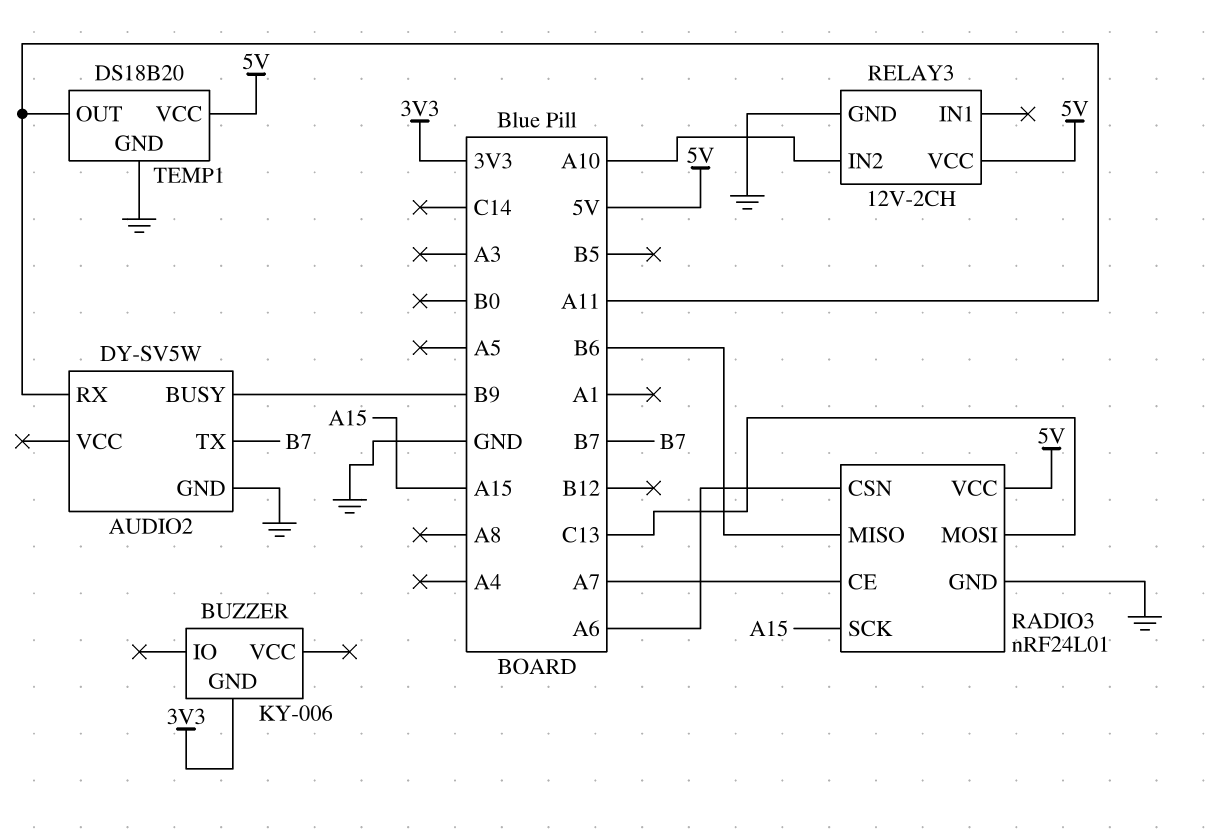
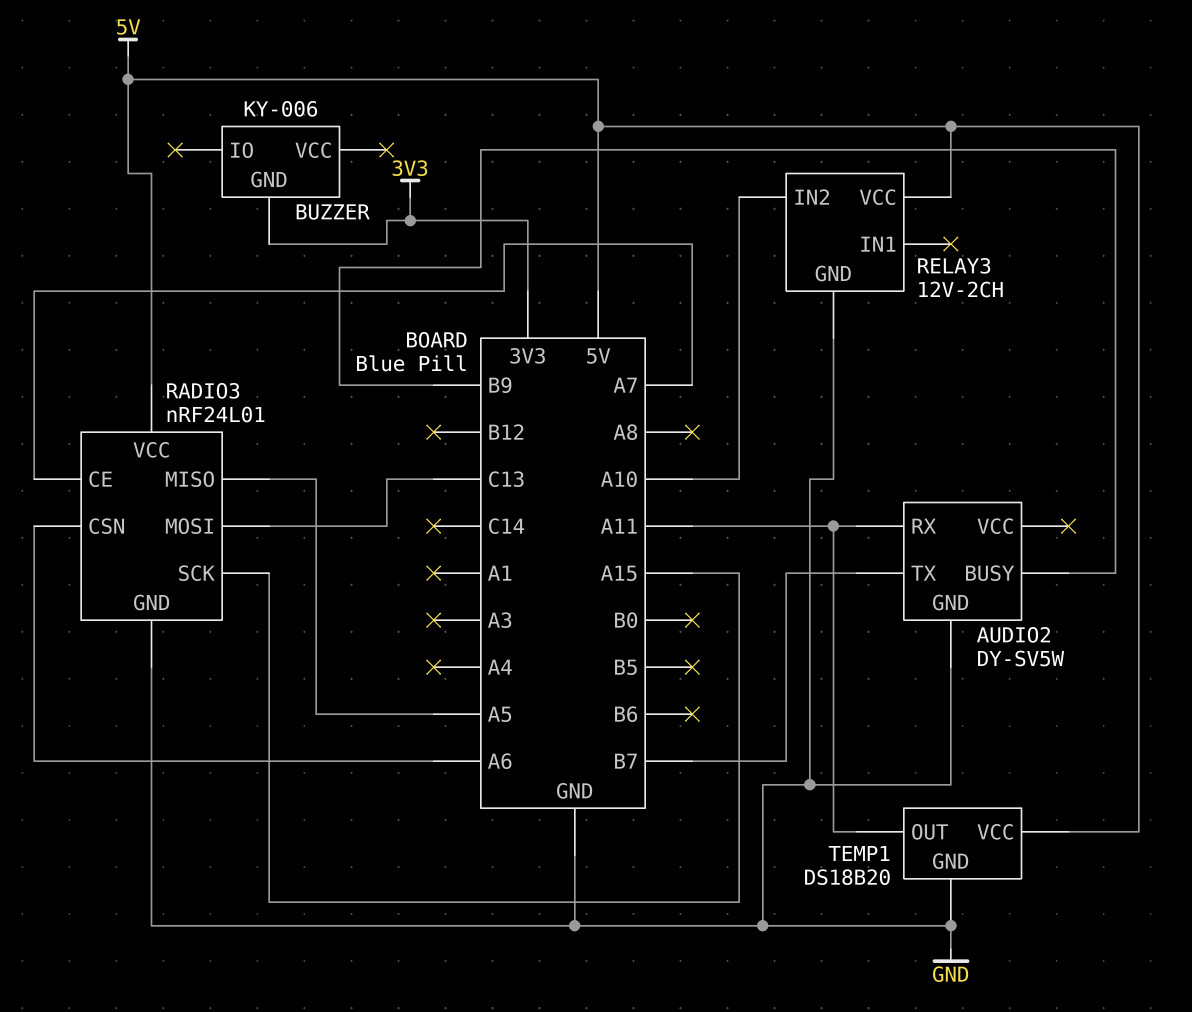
RADIO3 pin MISO: B6 -> A5

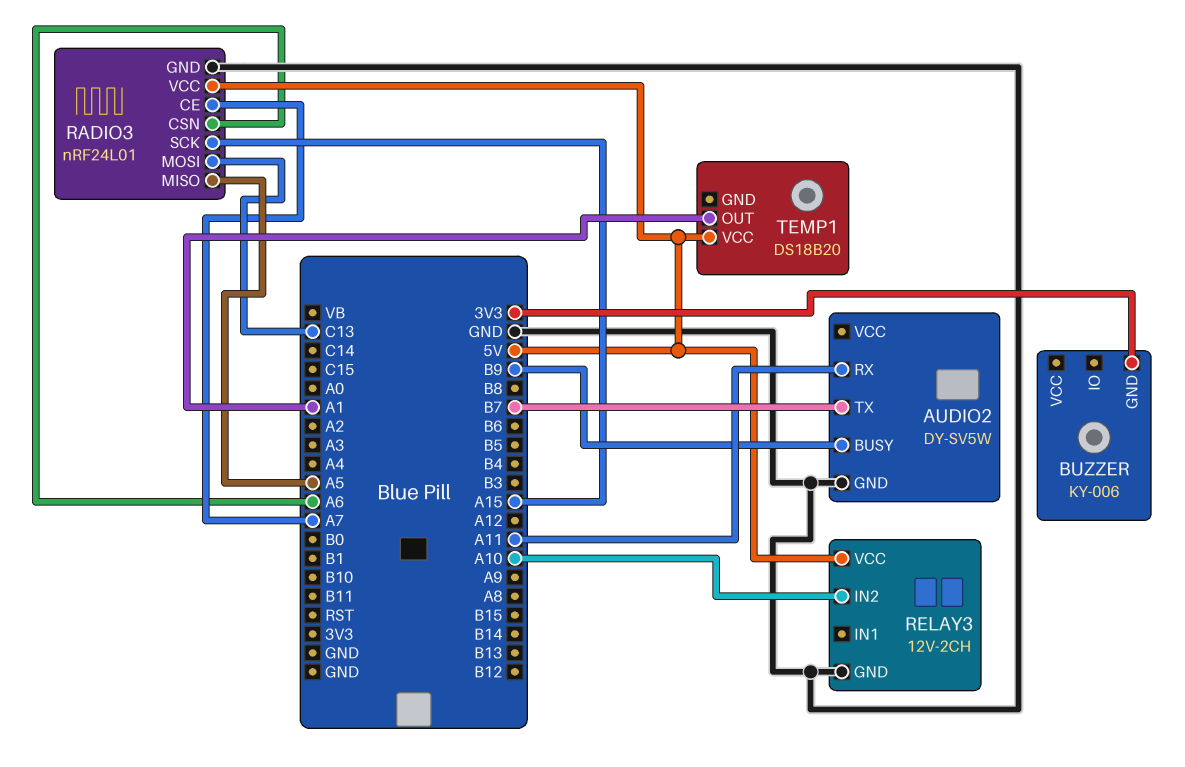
TEMP1 pin GND: GND -> none
TEMP1 pin OUT: A11 -> A1

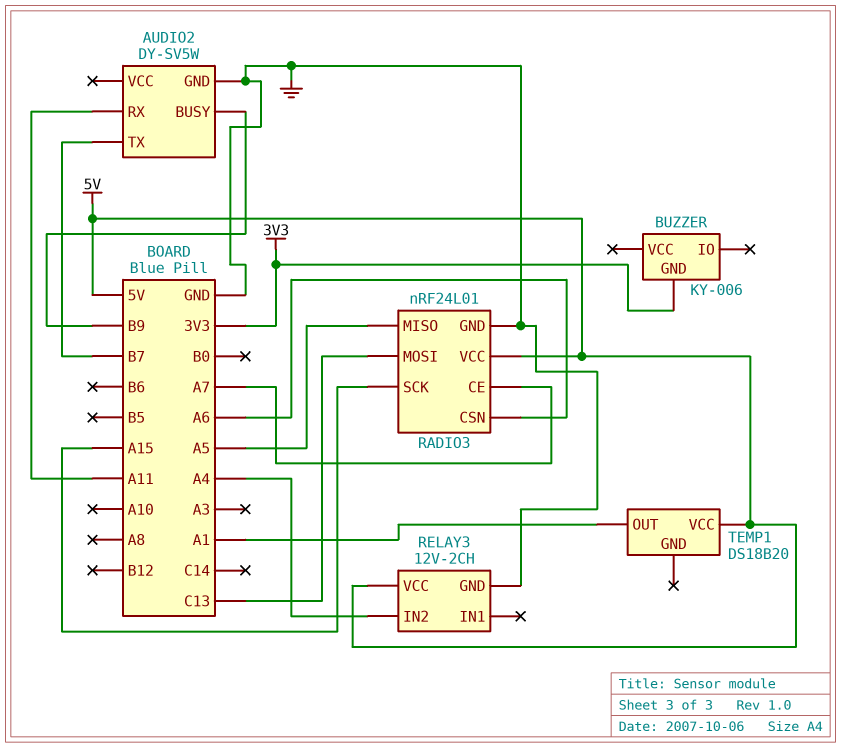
RELAY3 pin IN2: A10 -> A4

